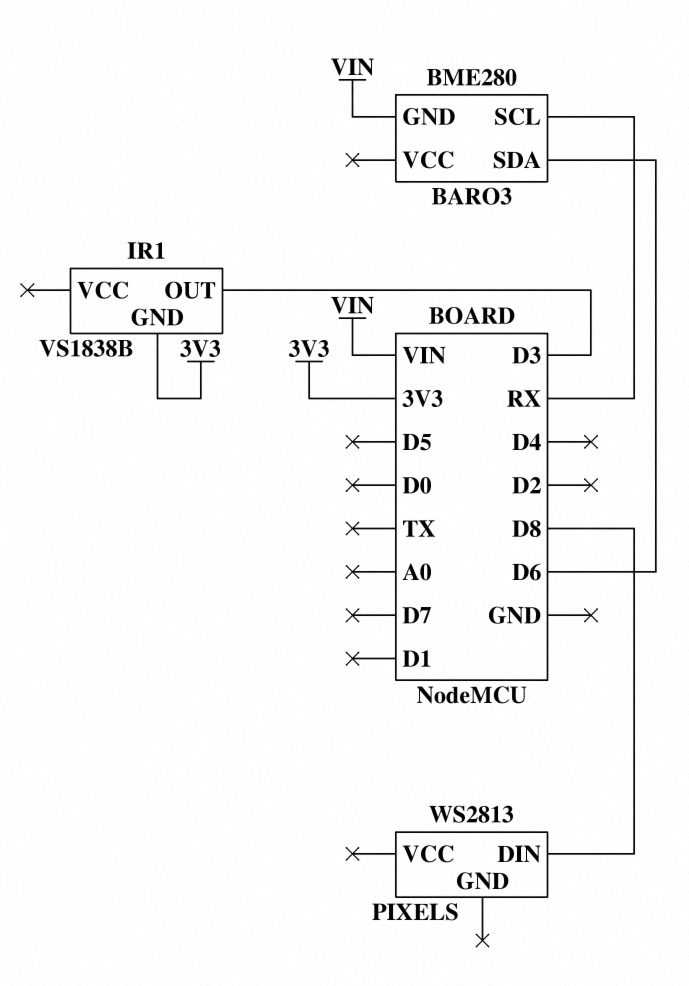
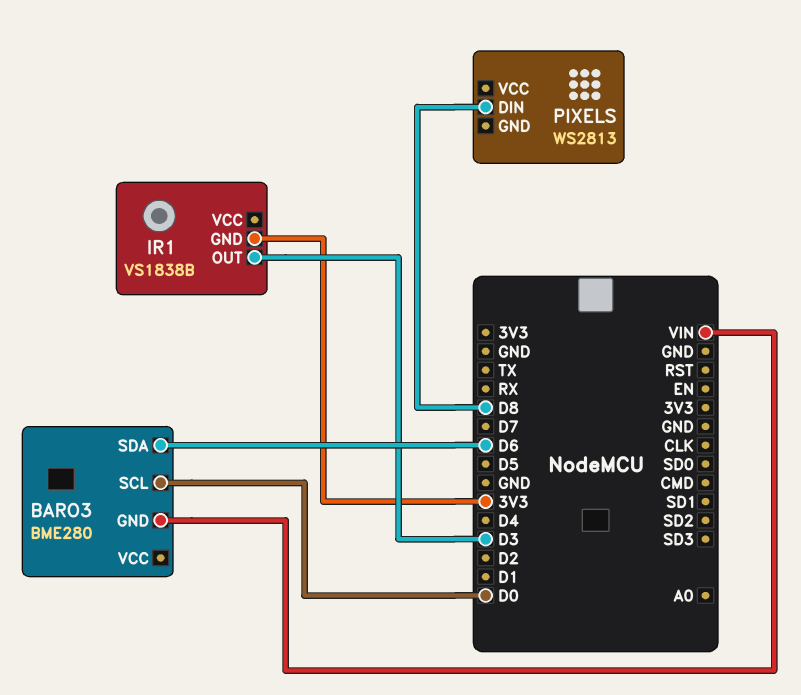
BARO3 pin SCL: RX -> D0

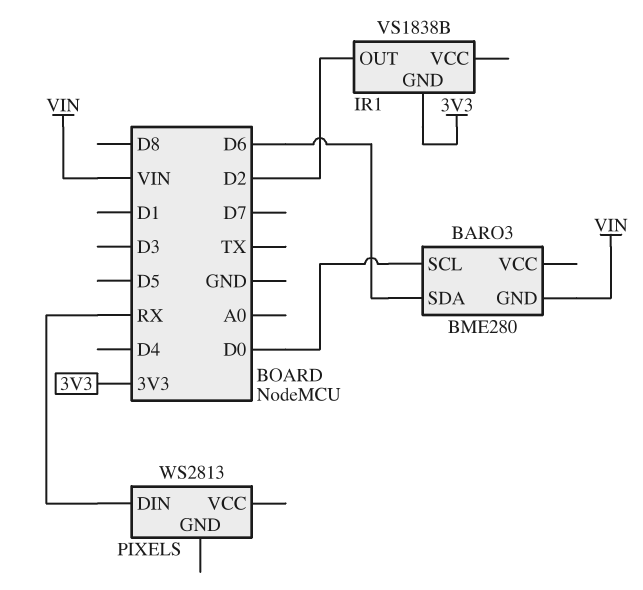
IR1 pin OUT: D3 -> D2
PIXELS pin DIN: D8 -> RX

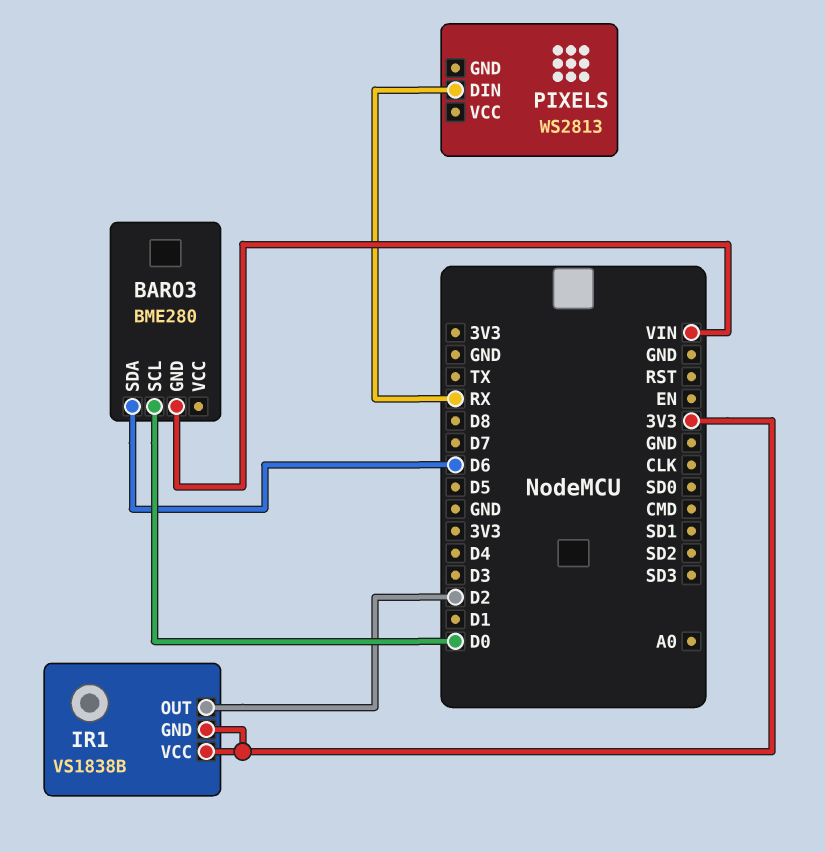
IR1 pin VCC: none -> 3V3

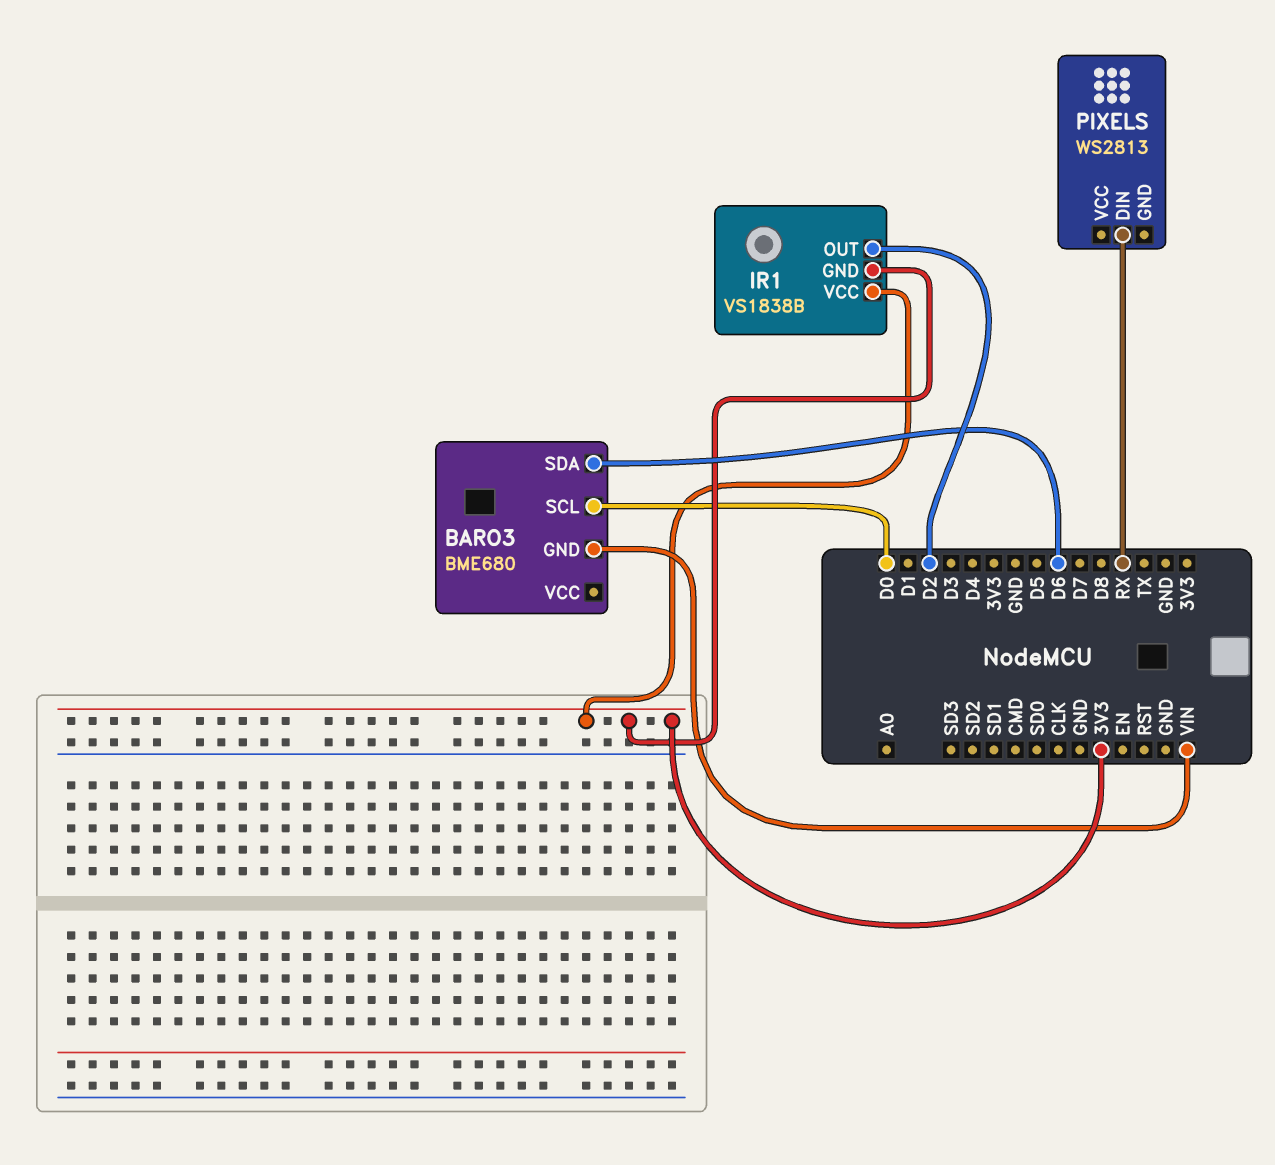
BARO3: BME280 -> BME680

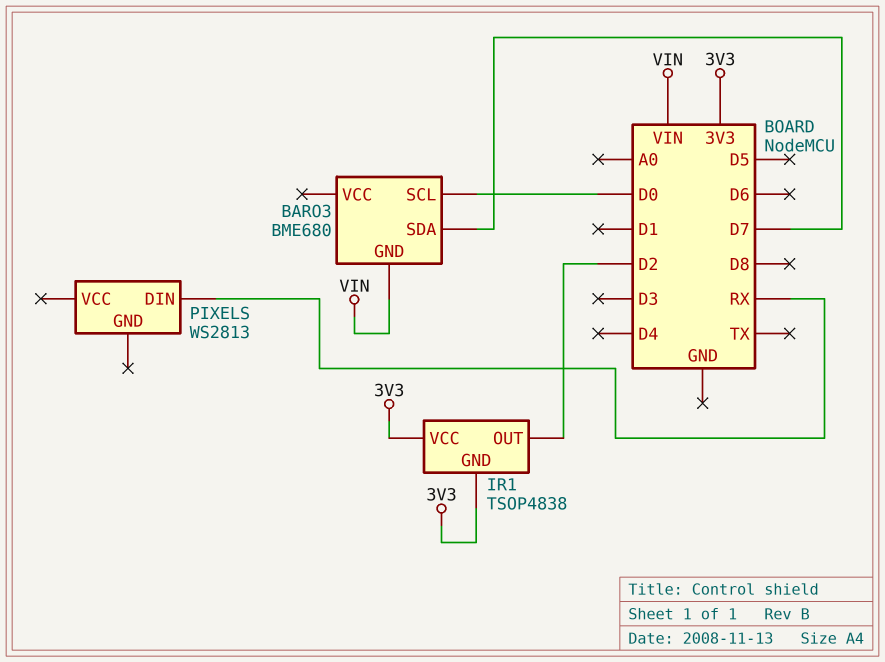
BARO3 pin SDA: D6 -> D7
IR1: VS1838B -> TSOP4838

